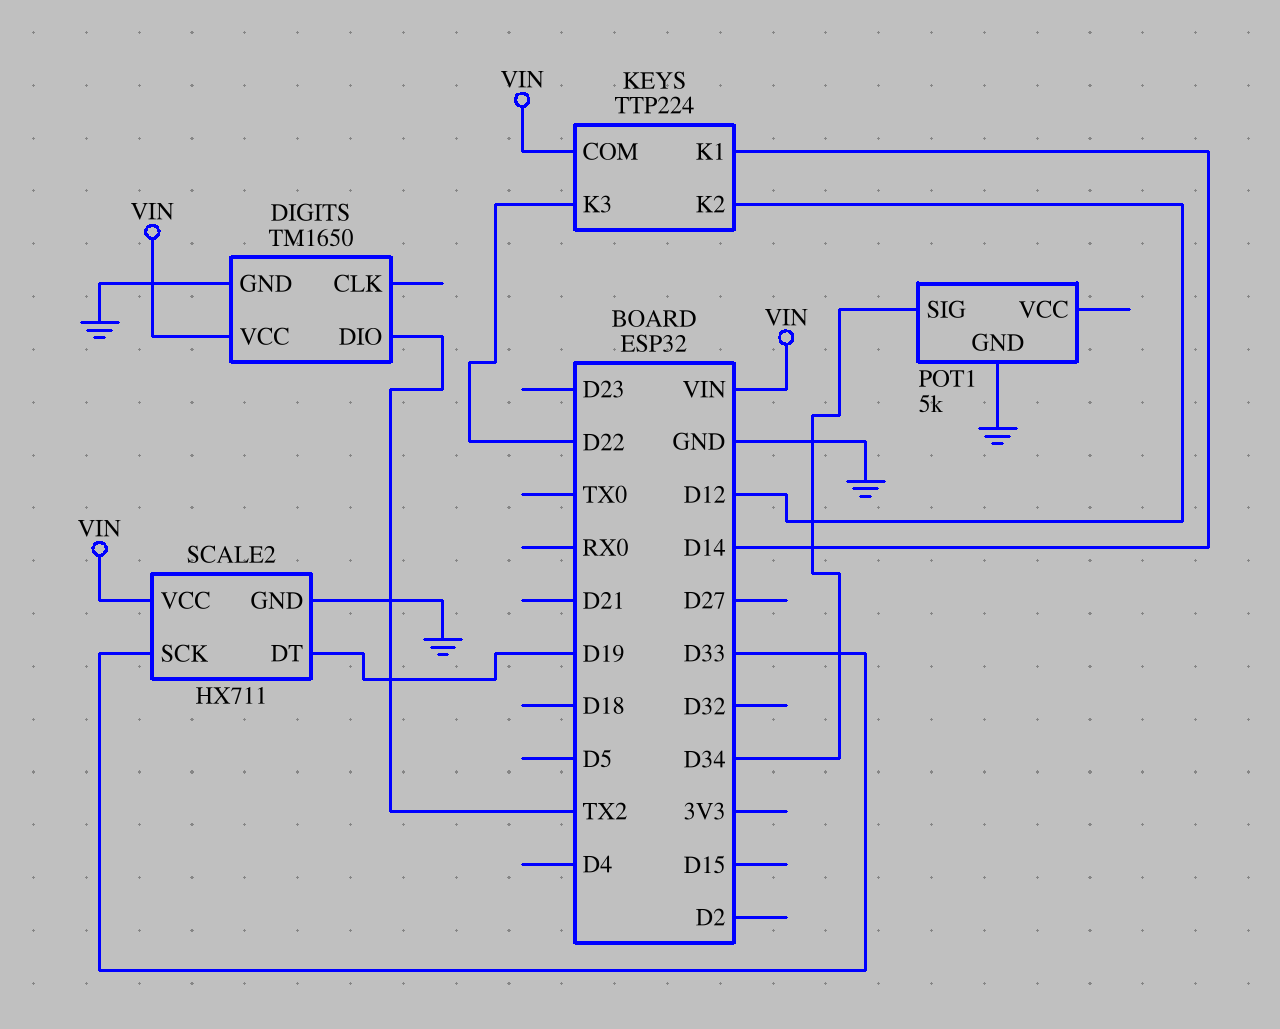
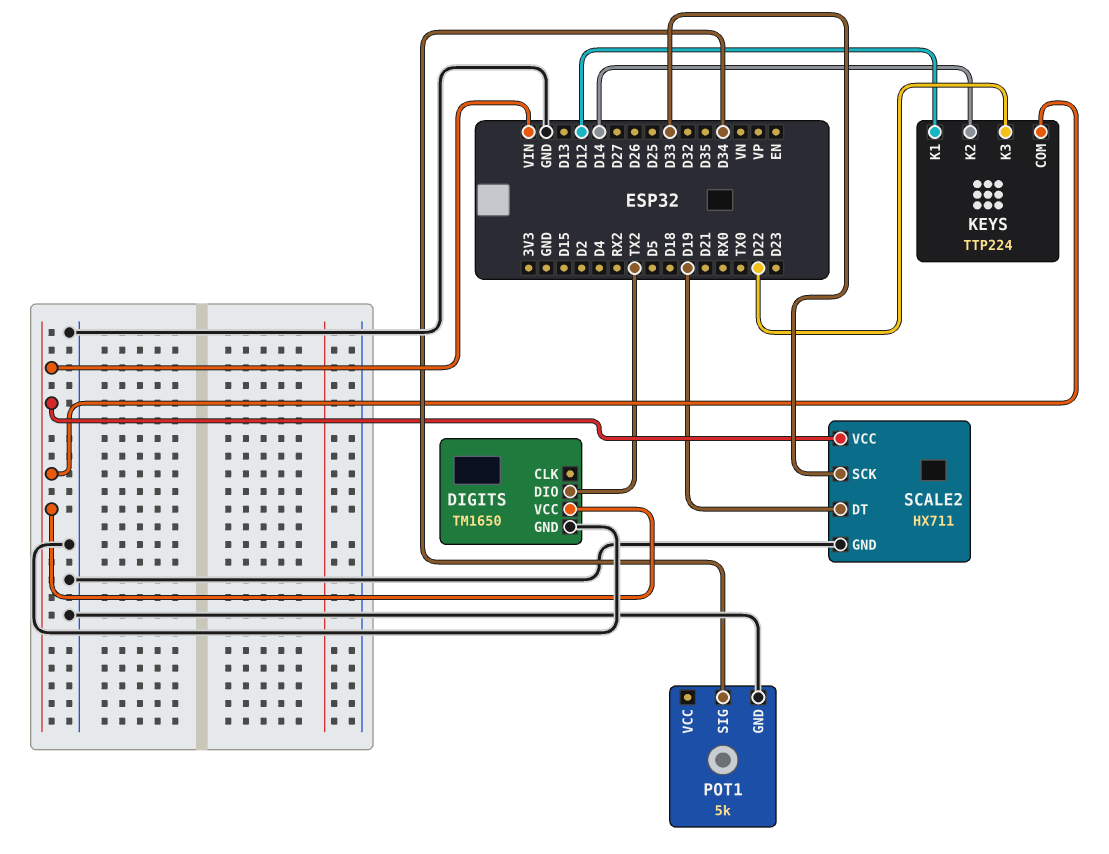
KEYS pin K1: D14 -> D12
KEYS pin K2: D12 -> D14

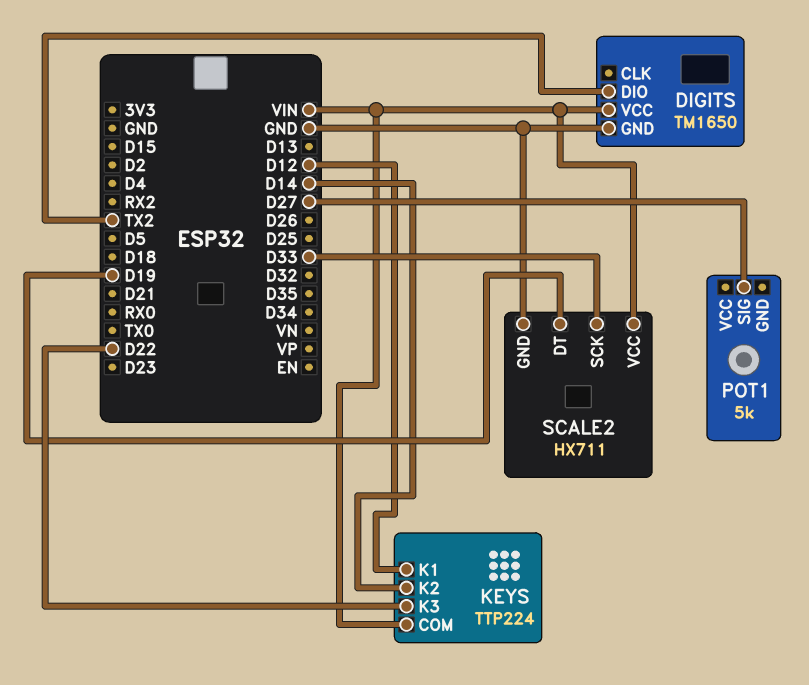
POT1 pin GND: GND -> none
POT1 pin SIG: D34 -> D27

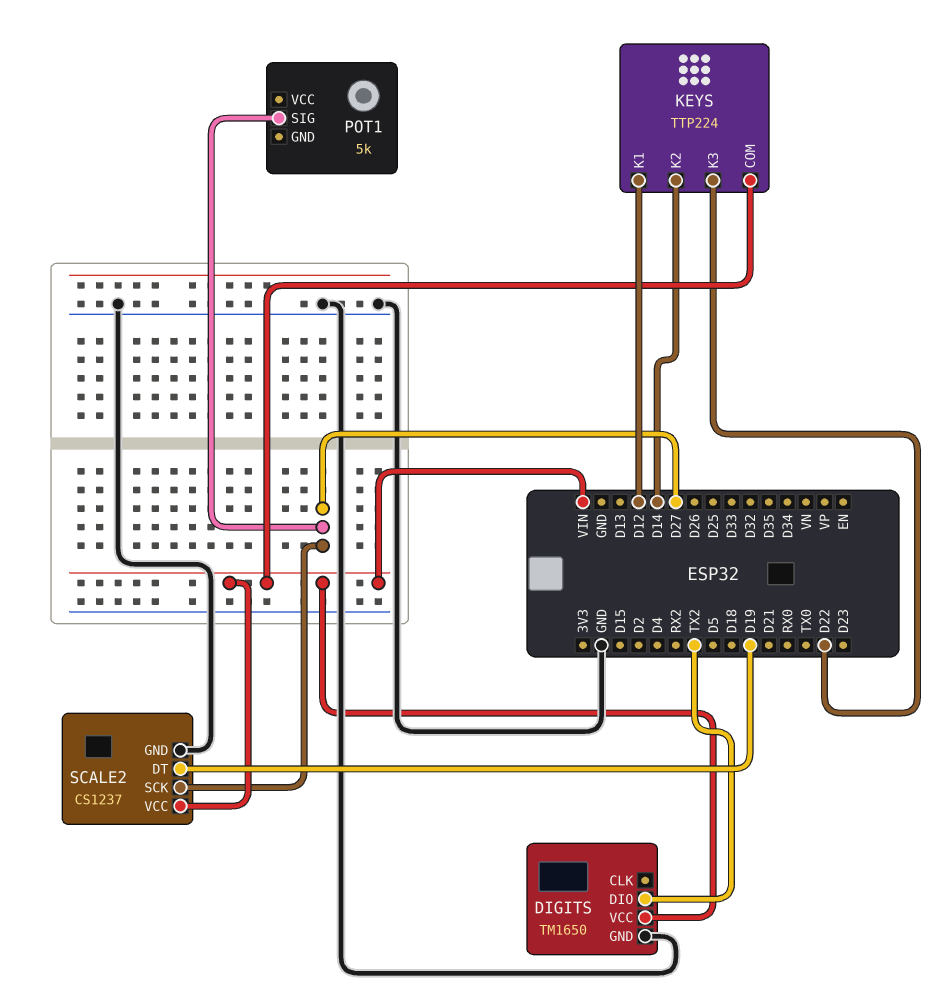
SCALE2: HX711 -> CS1237
SCALE2 pin SCK: D33 -> D27

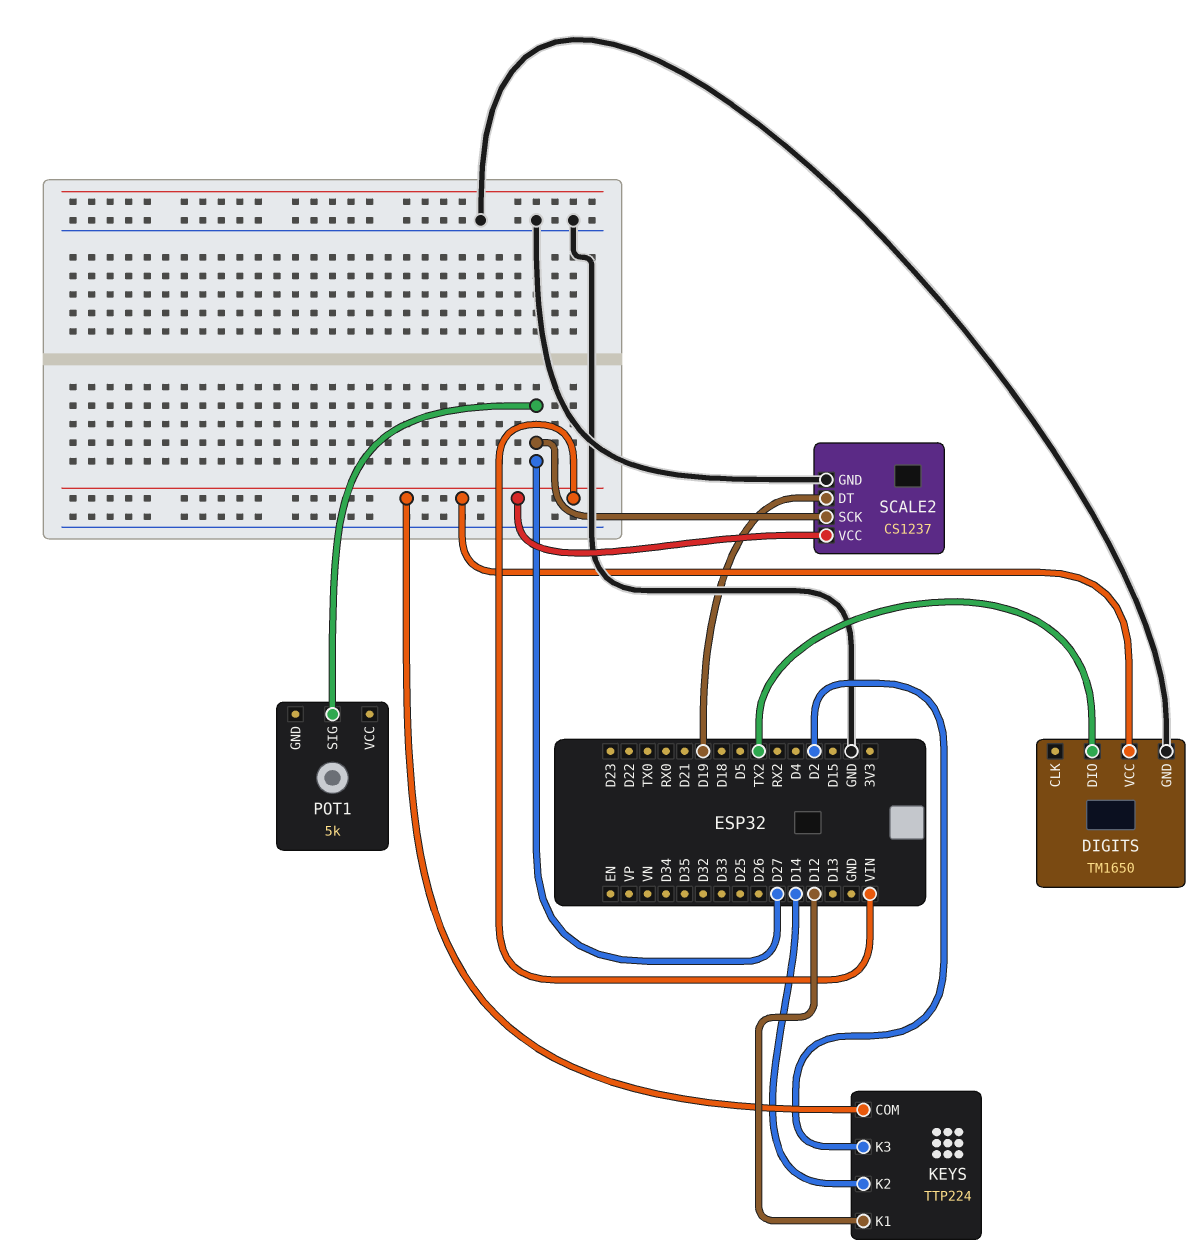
KEYS pin K3: D22 -> D2

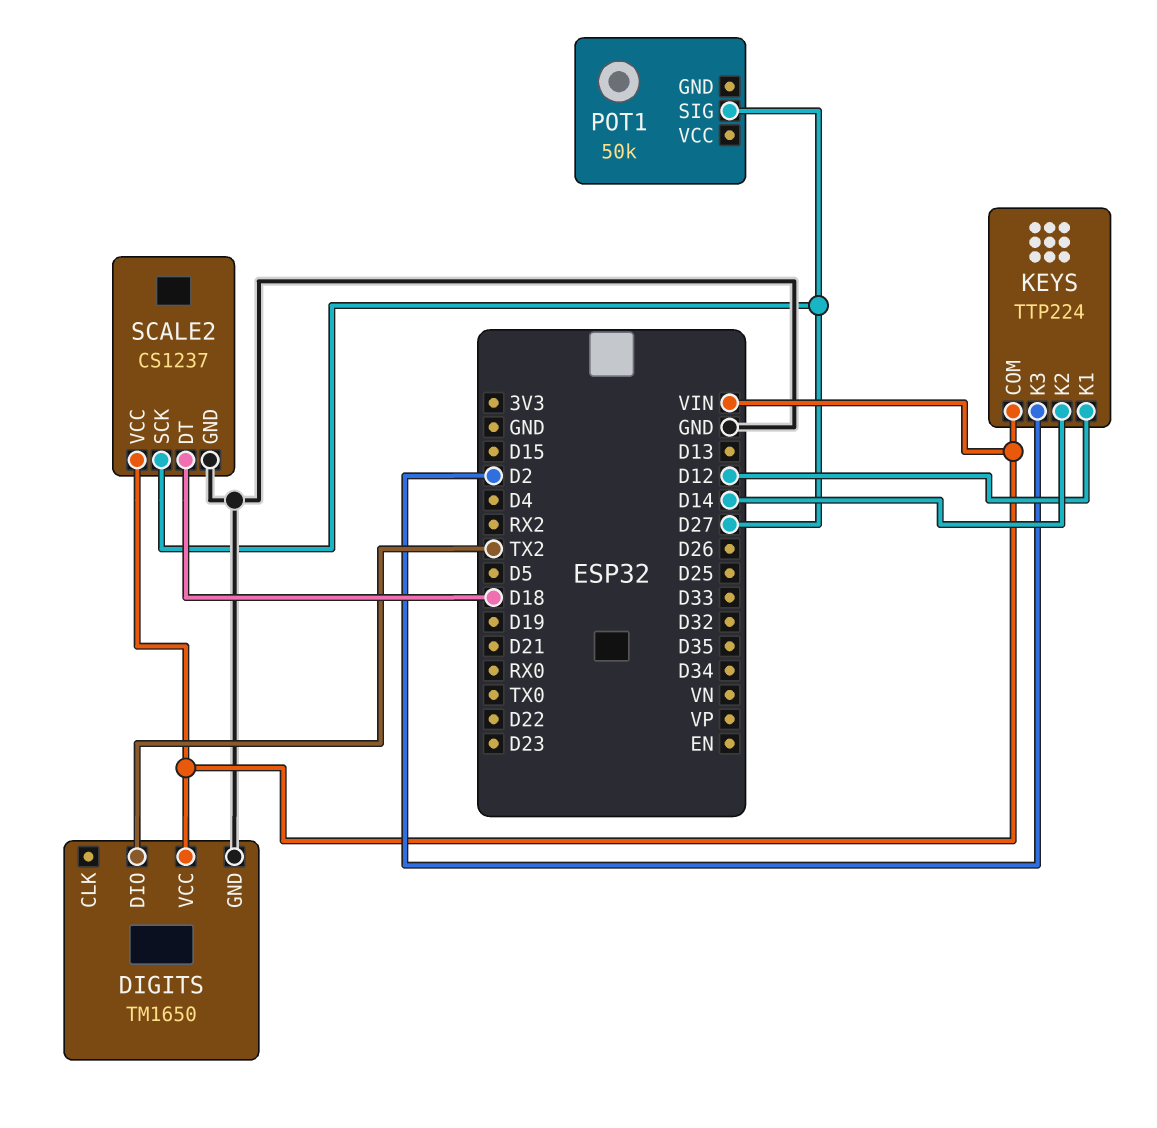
POT1: 5k -> 50k
SCALE2 pin DT: D19 -> D18

